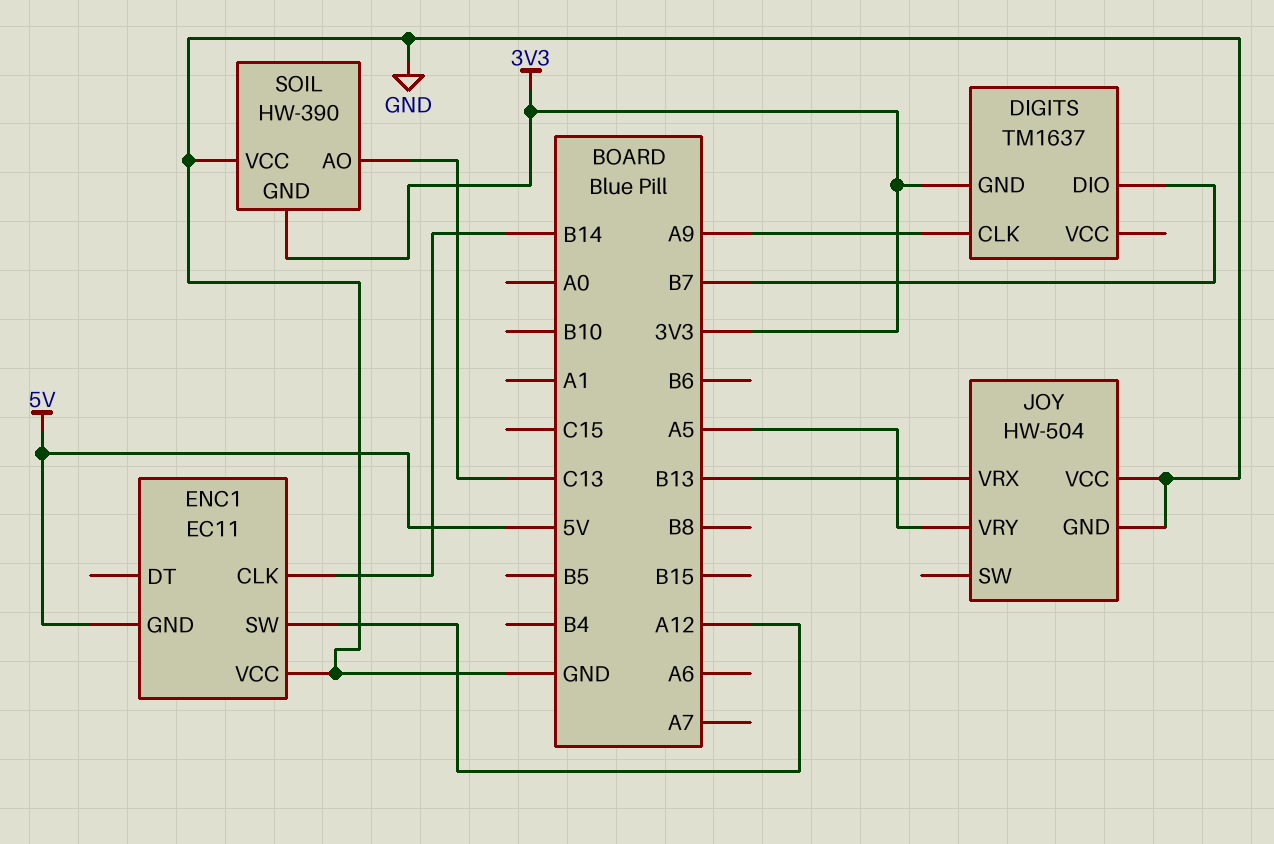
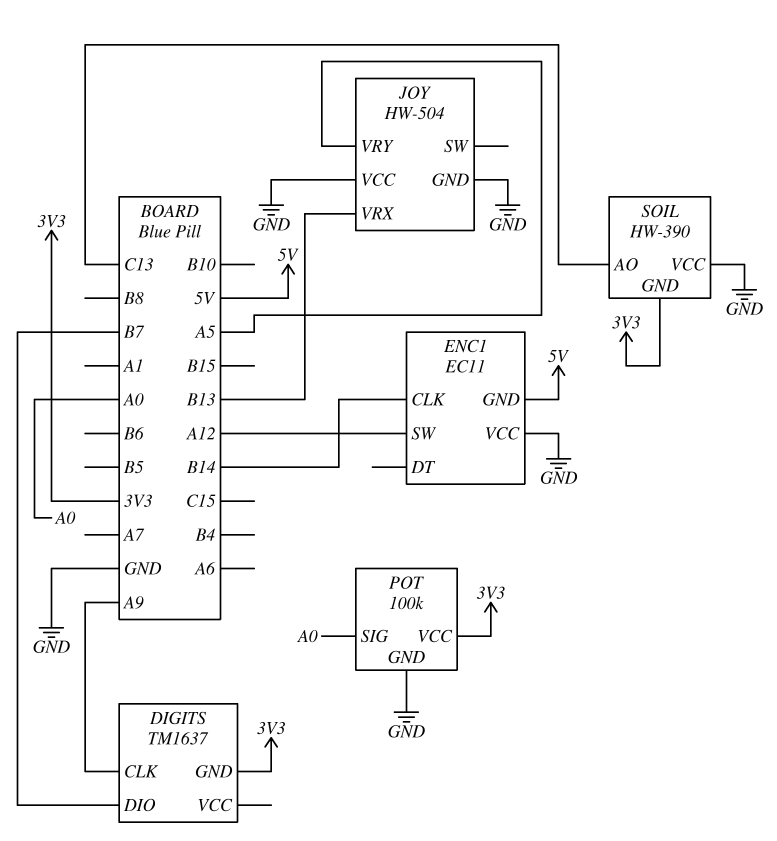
POT: none -> 100k
POT pin GND: none -> GND
POT pin SIG: none -> A0
POT pin VCC: none -> 3V3

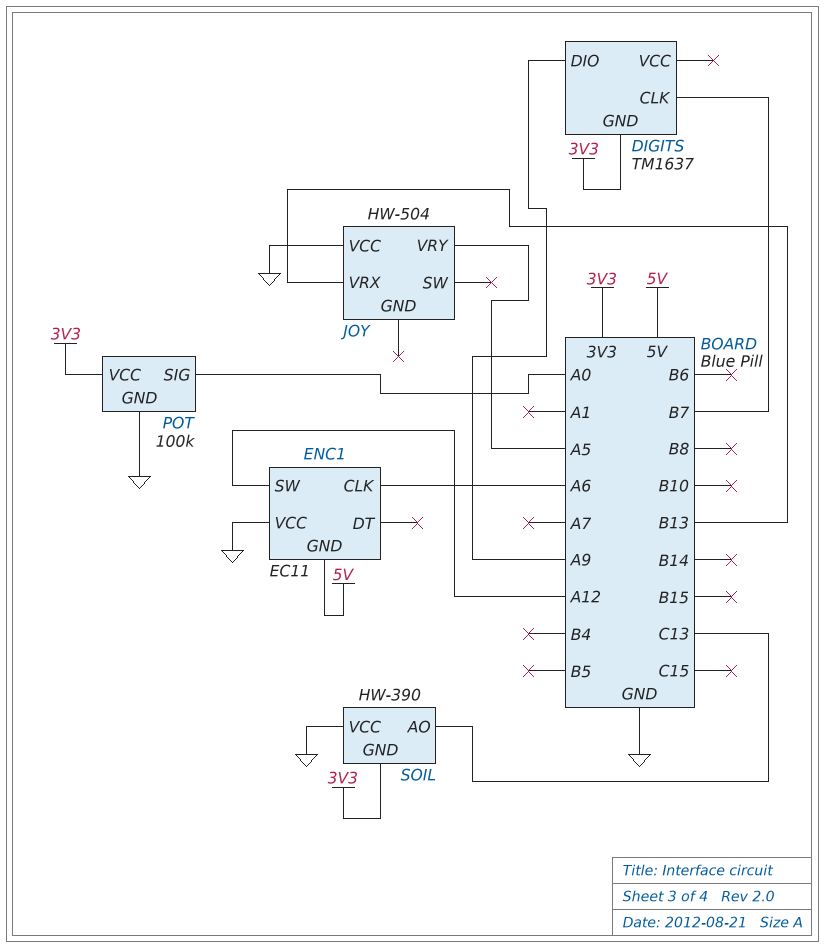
DIGITS pin CLK: A9 -> B7
DIGITS pin DIO: B7 -> A9
ENC1 pin CLK: B14 -> A6
JOY pin GND: GND -> none

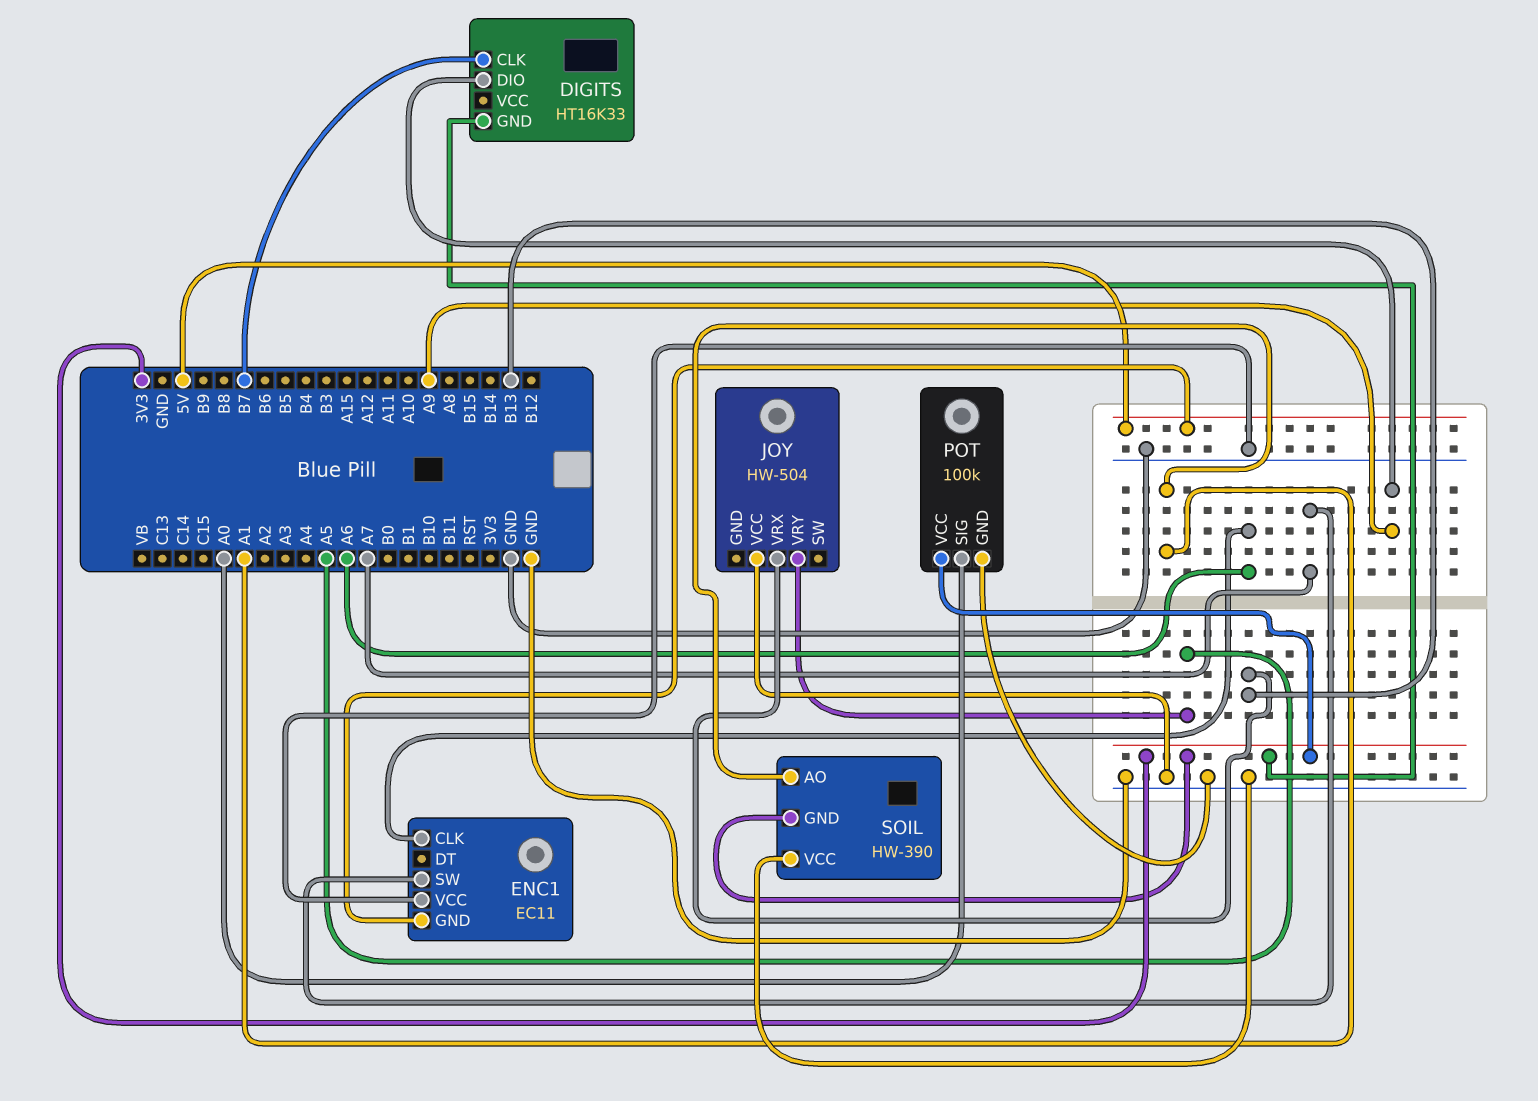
DIGITS: TM1637 -> HT16K33
ENC1 pin SW: A12 -> A7
SOIL pin AO: C13 -> A1

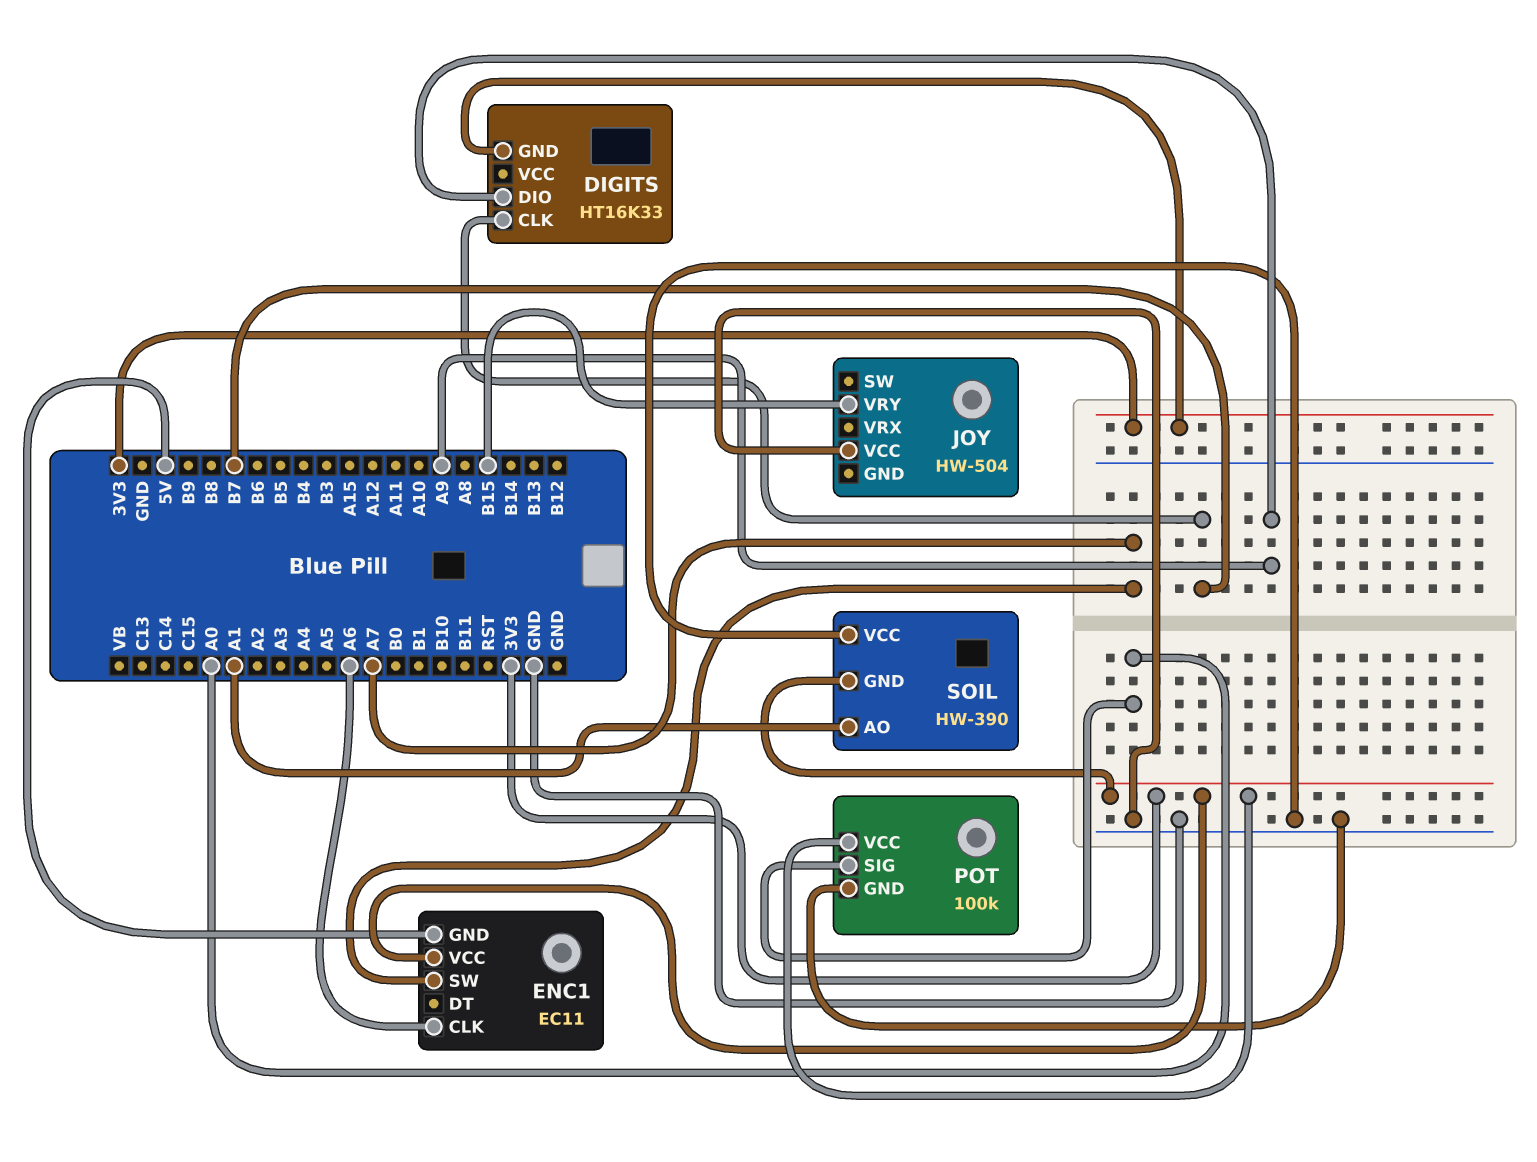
ENC1 pin VCC: GND -> 3V3
JOY pin VRX: B13 -> none
JOY pin VRY: A5 -> B15

